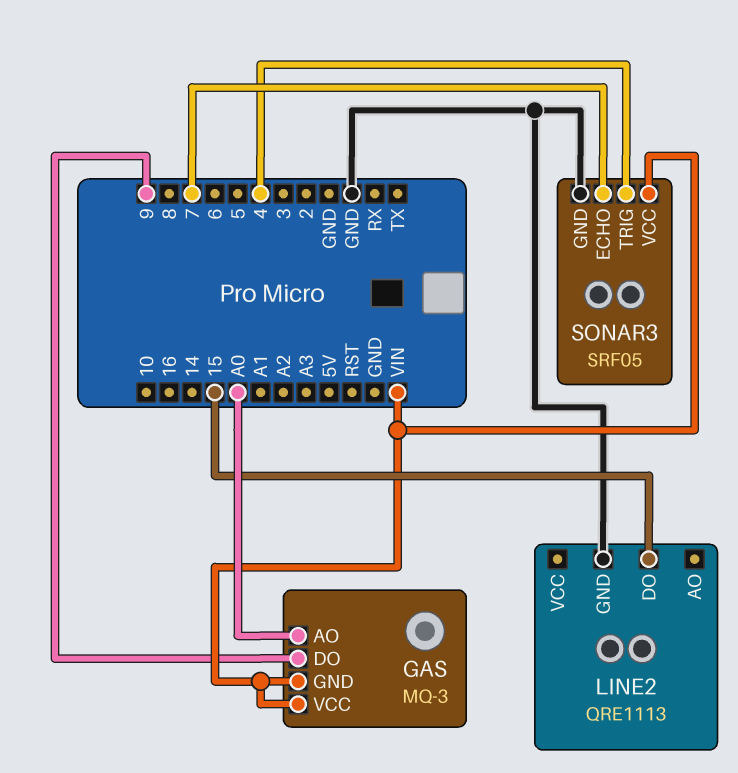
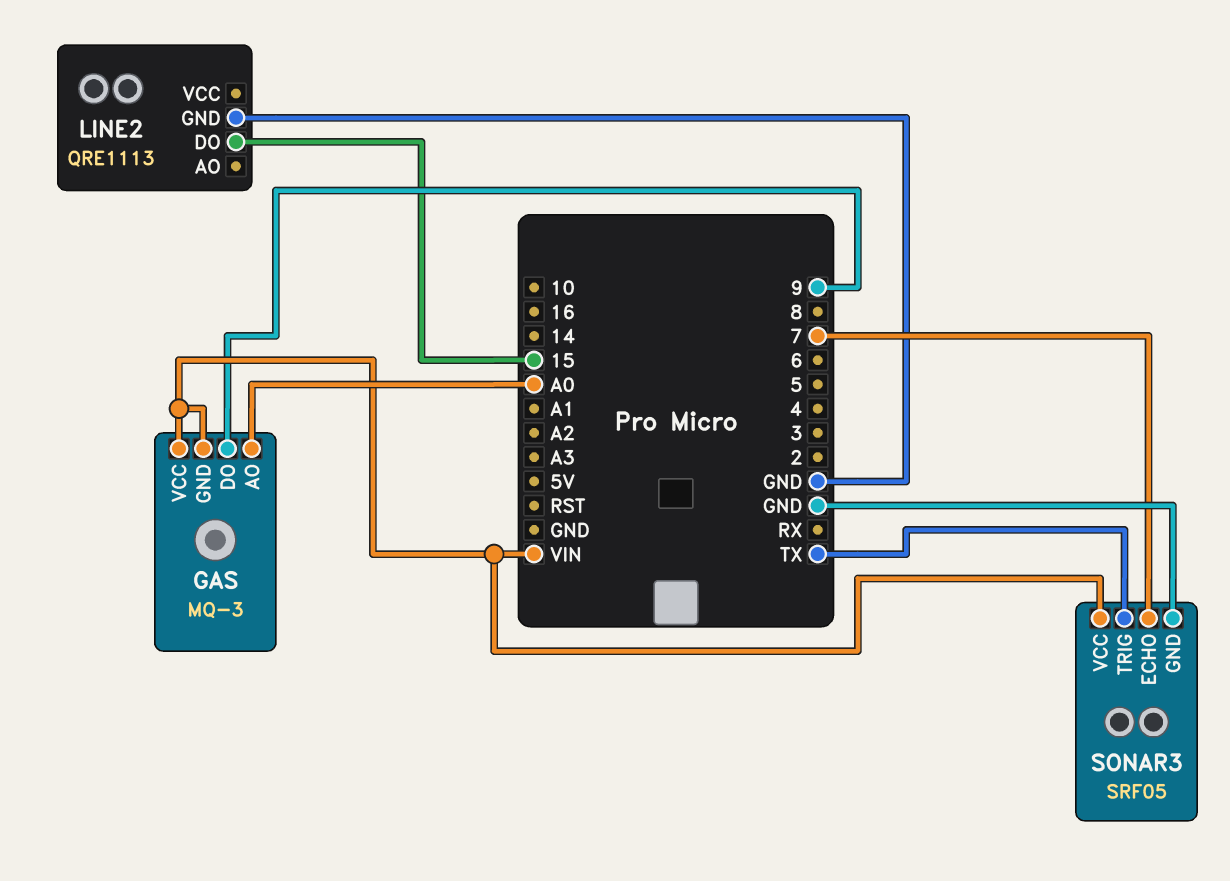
SONAR3 pin TRIG: 4 -> TX

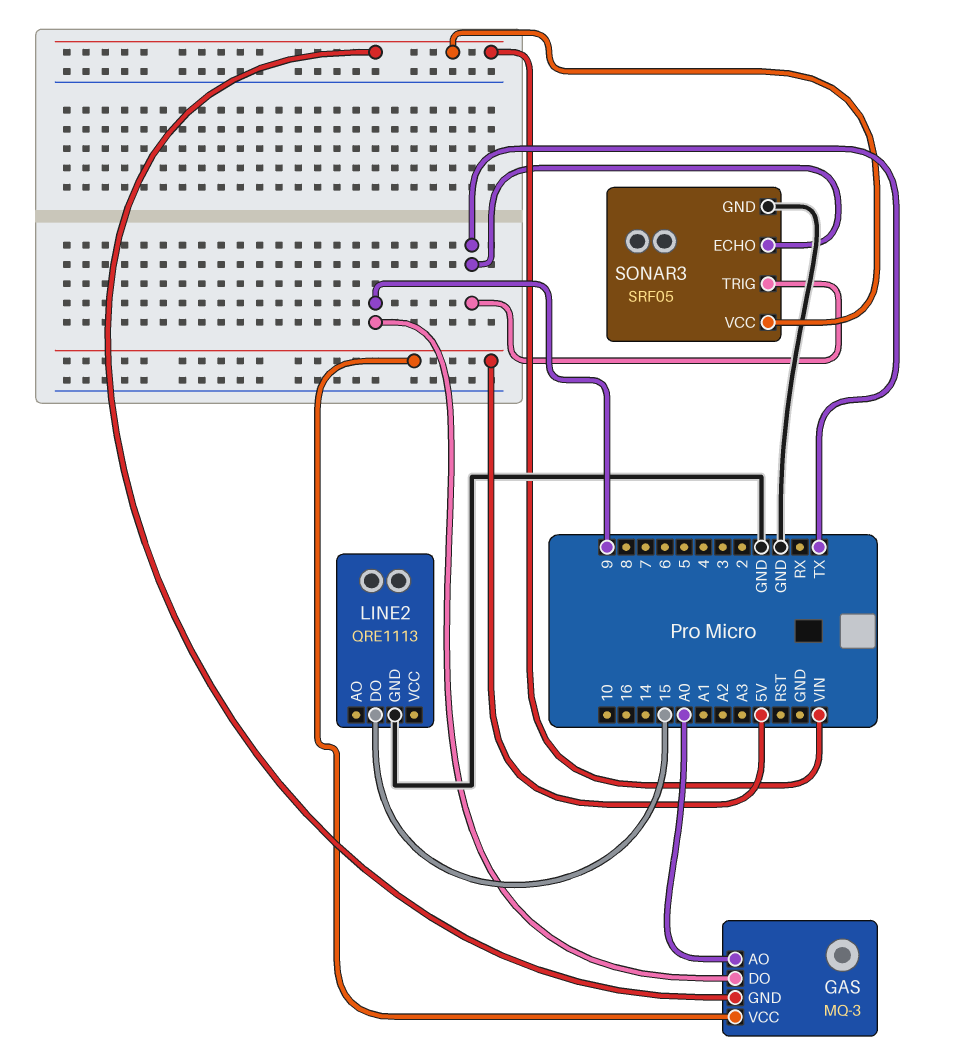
GAS pin VCC: VIN -> 5V
SONAR3 pin ECHO: 7 -> TX

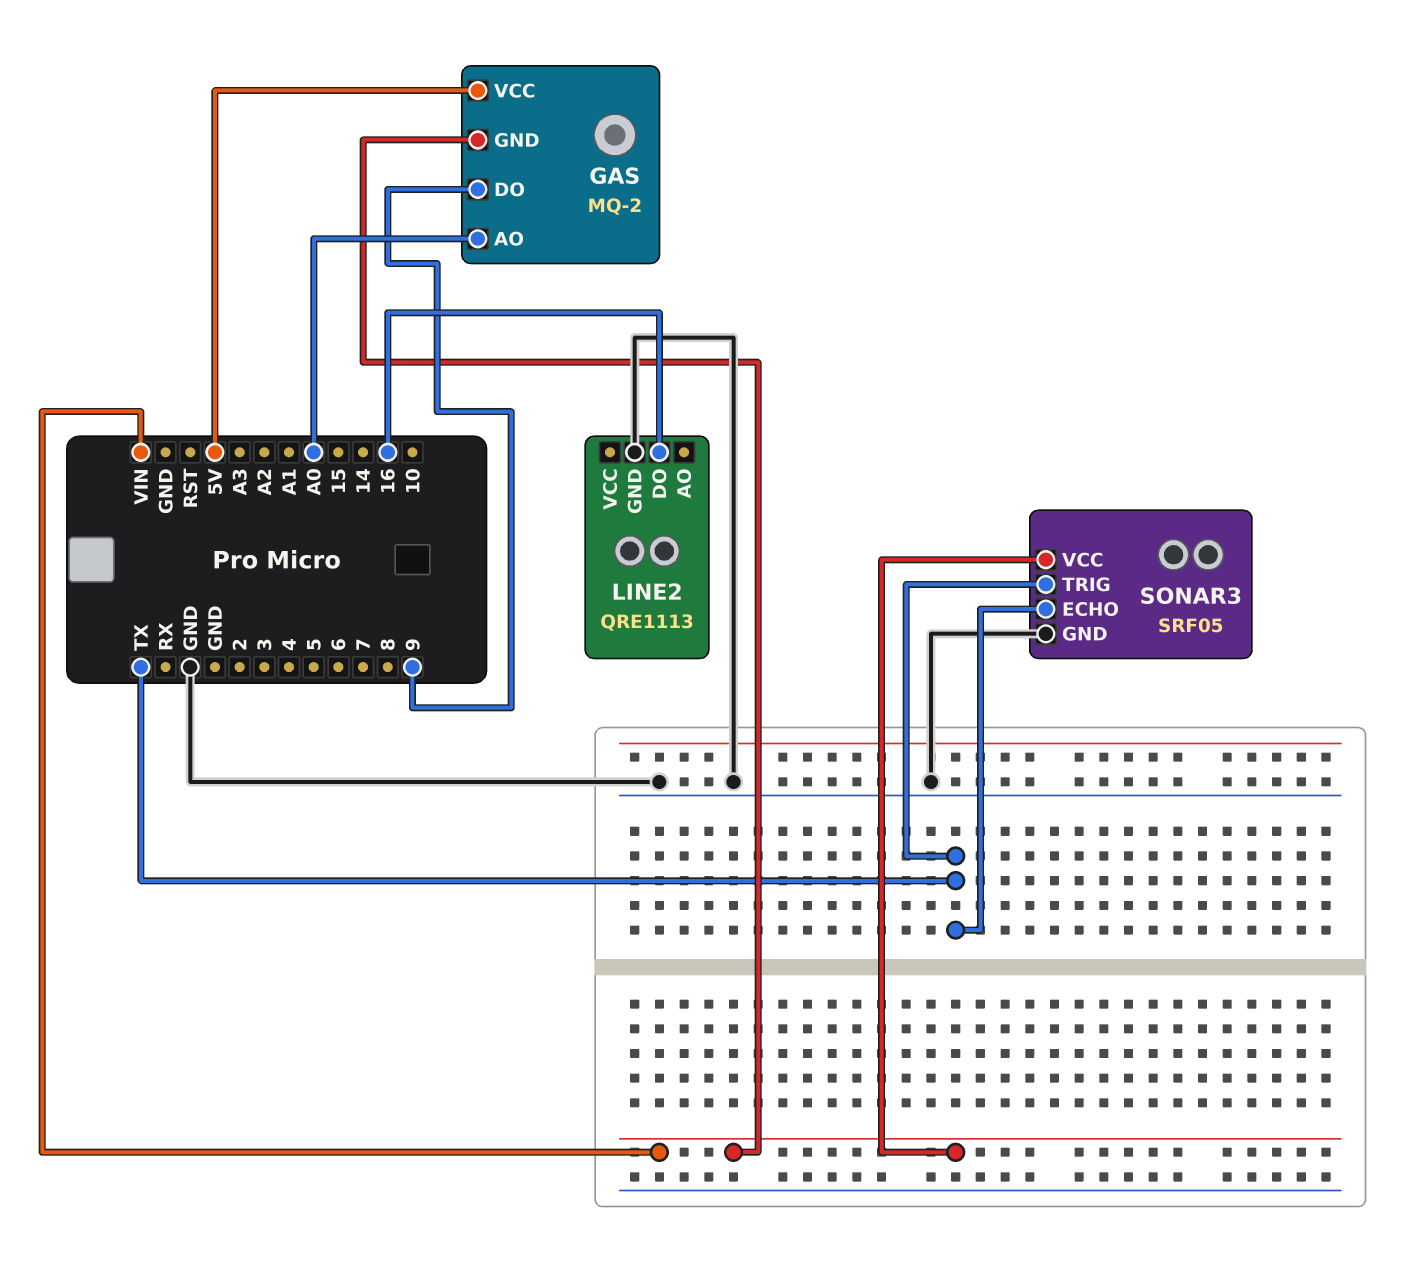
GAS: MQ-3 -> MQ-2
LINE2 pin DO: 15 -> 16

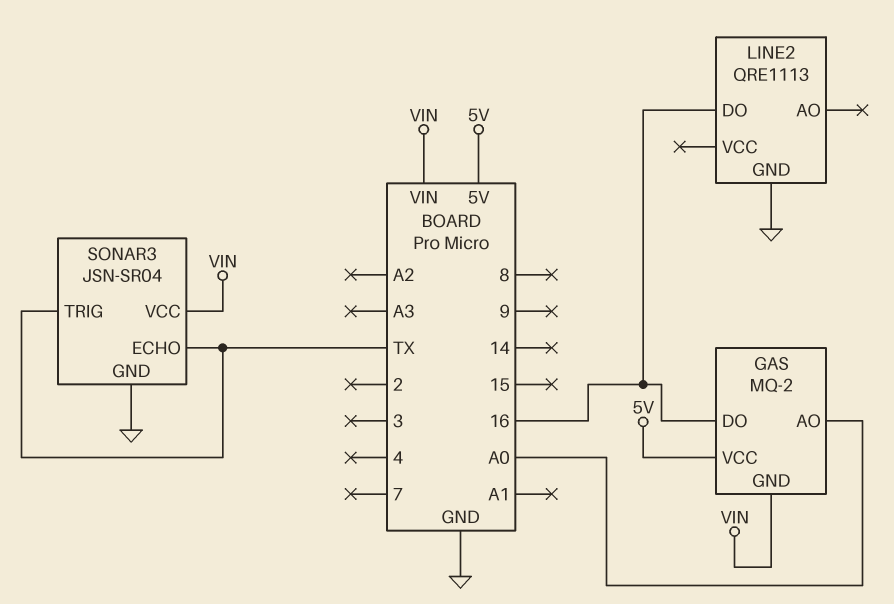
GAS pin DO: 9 -> 16
SONAR3: SRF05 -> JSN-SR04

